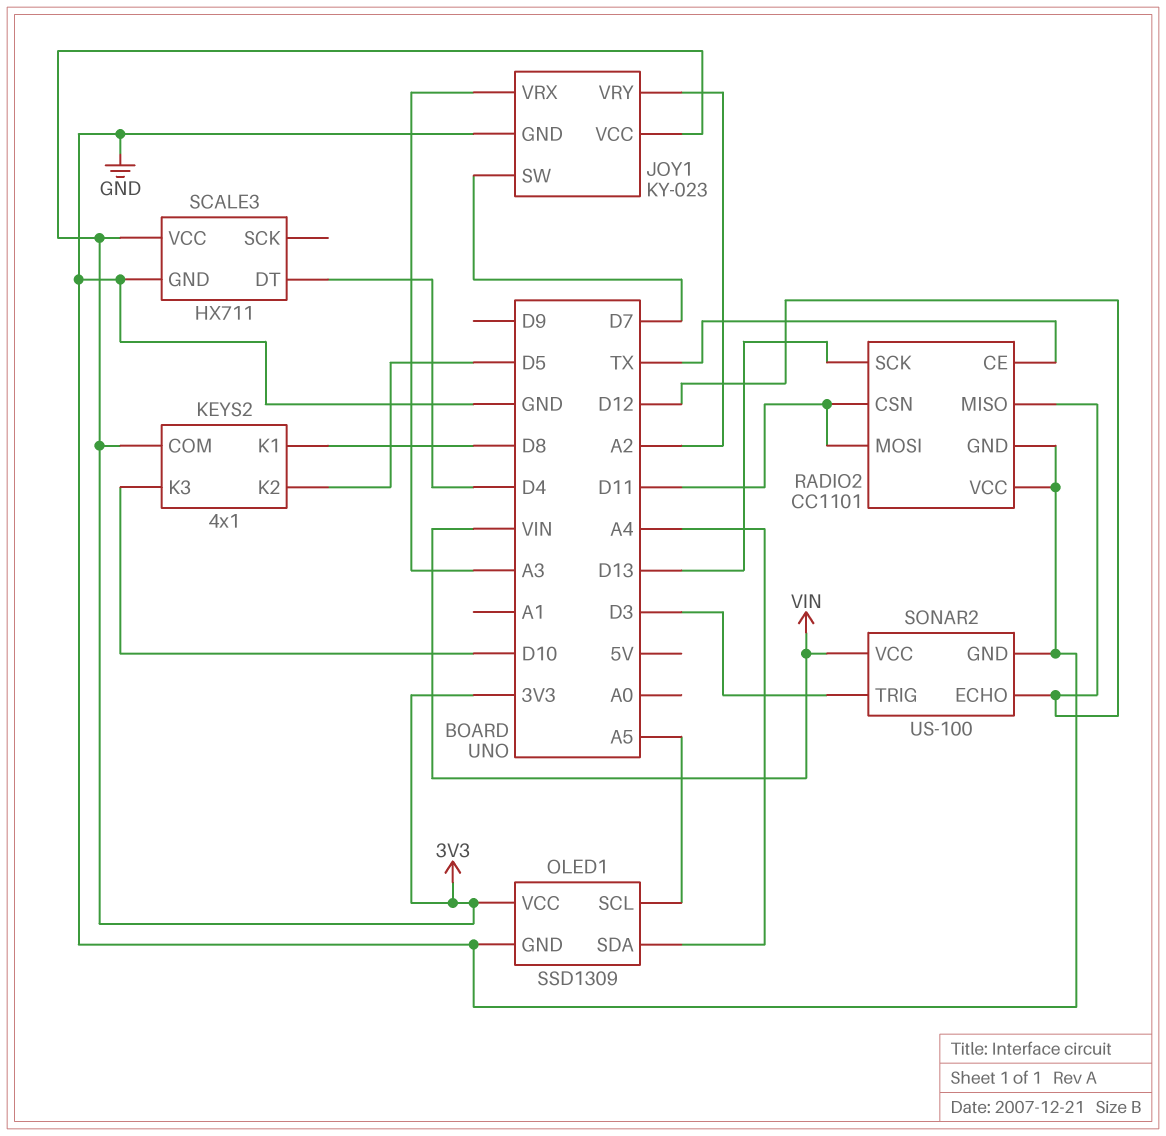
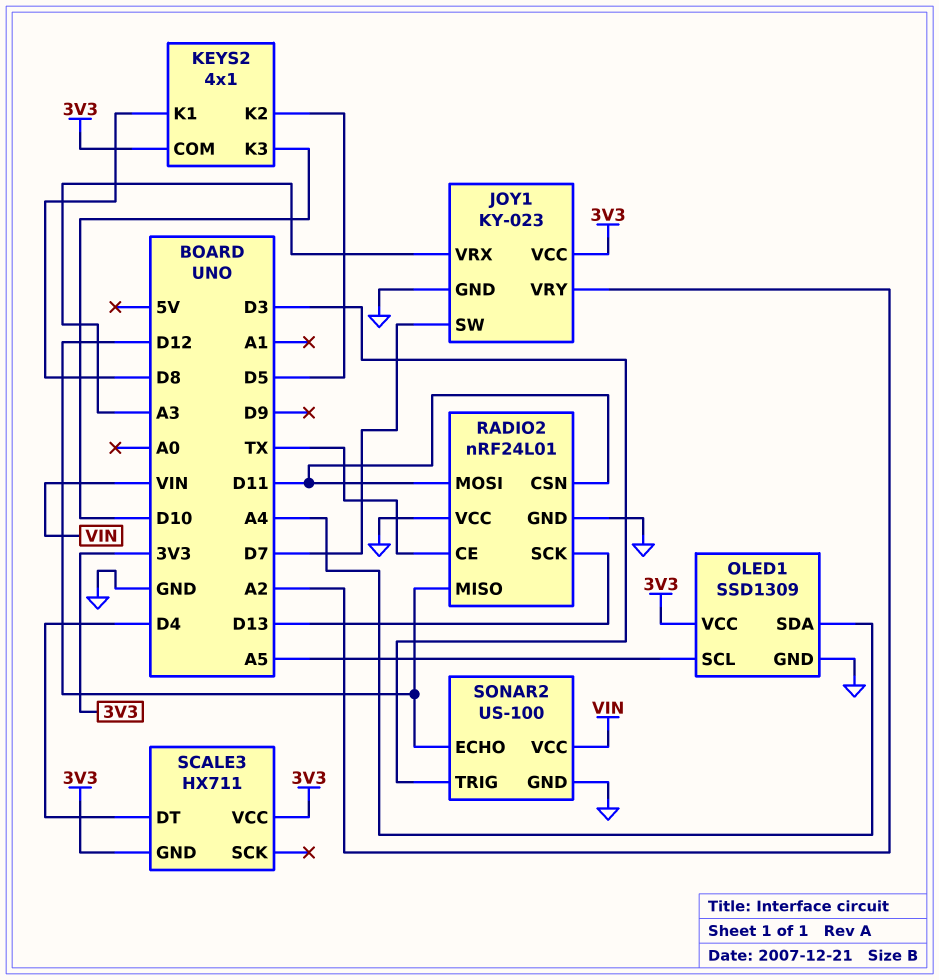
RADIO2: CC1101 -> nRF24L01
SCALE3 pin GND: GND -> 3V3

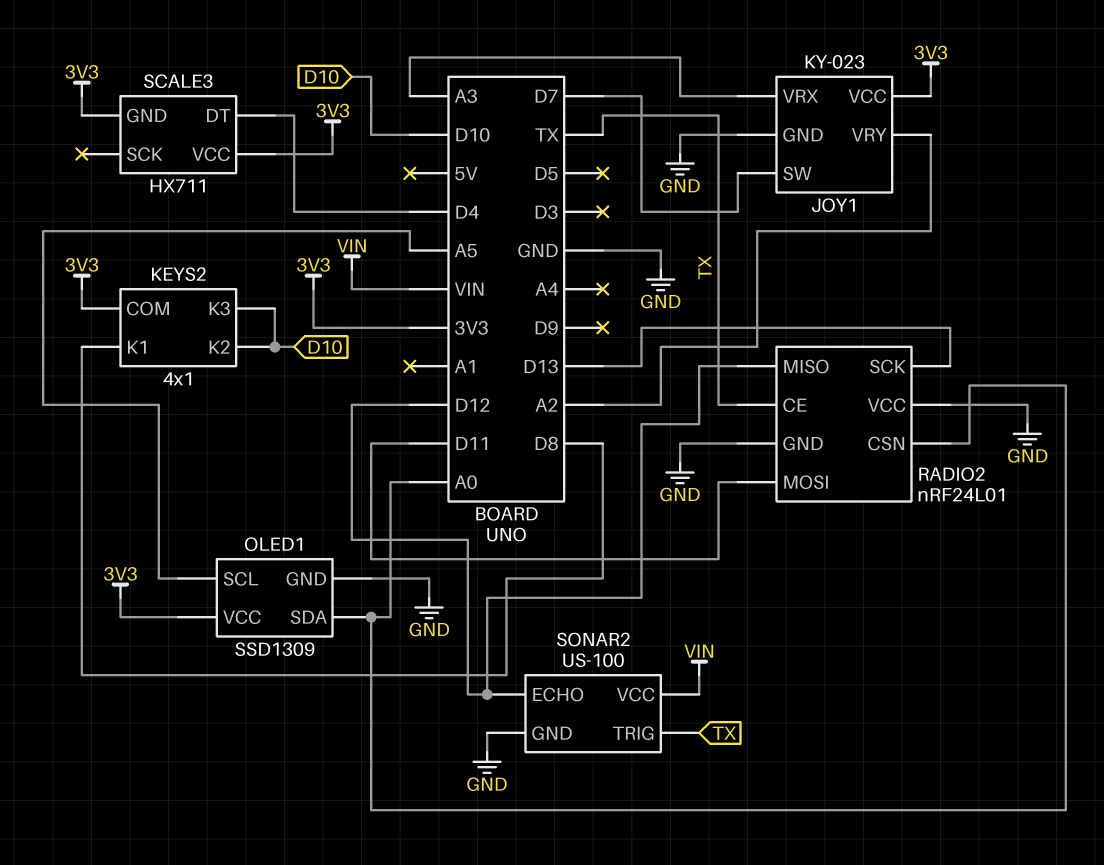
KEYS2 pin K2: D5 -> D10
OLED1 pin SDA: A4 -> A0
RADIO2 pin CSN: D11 -> A0
SONAR2 pin TRIG: D3 -> TX

